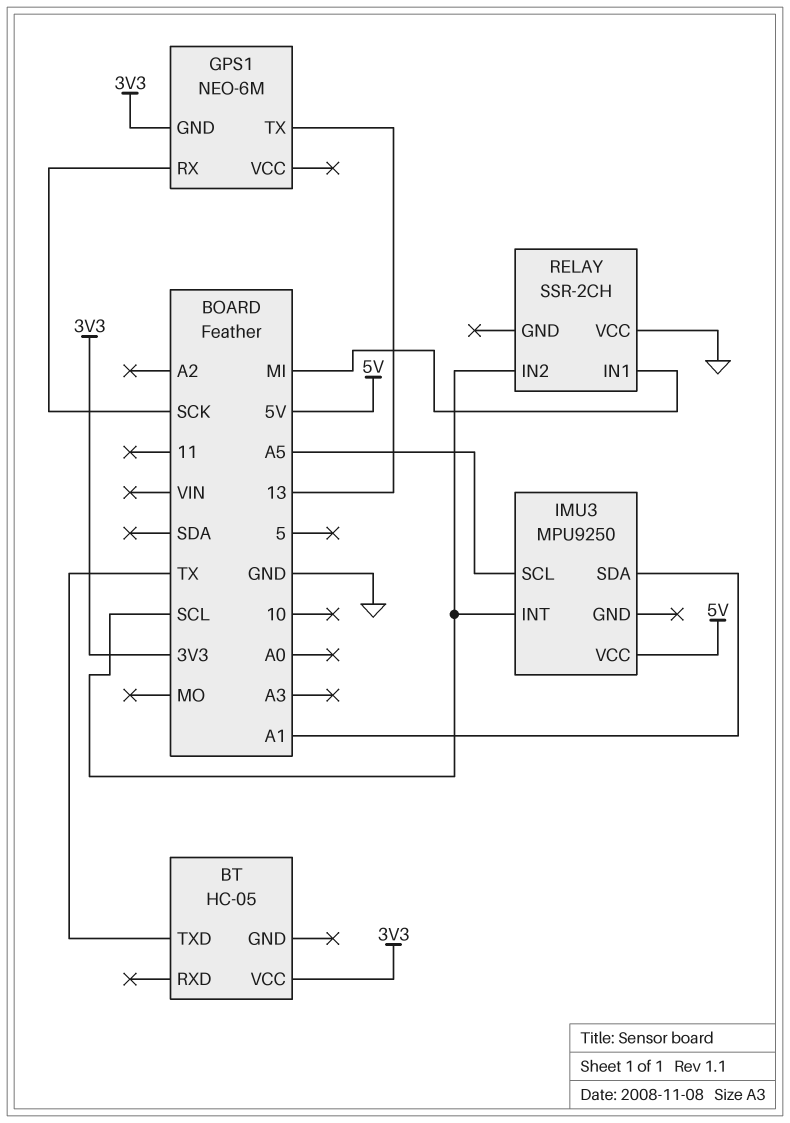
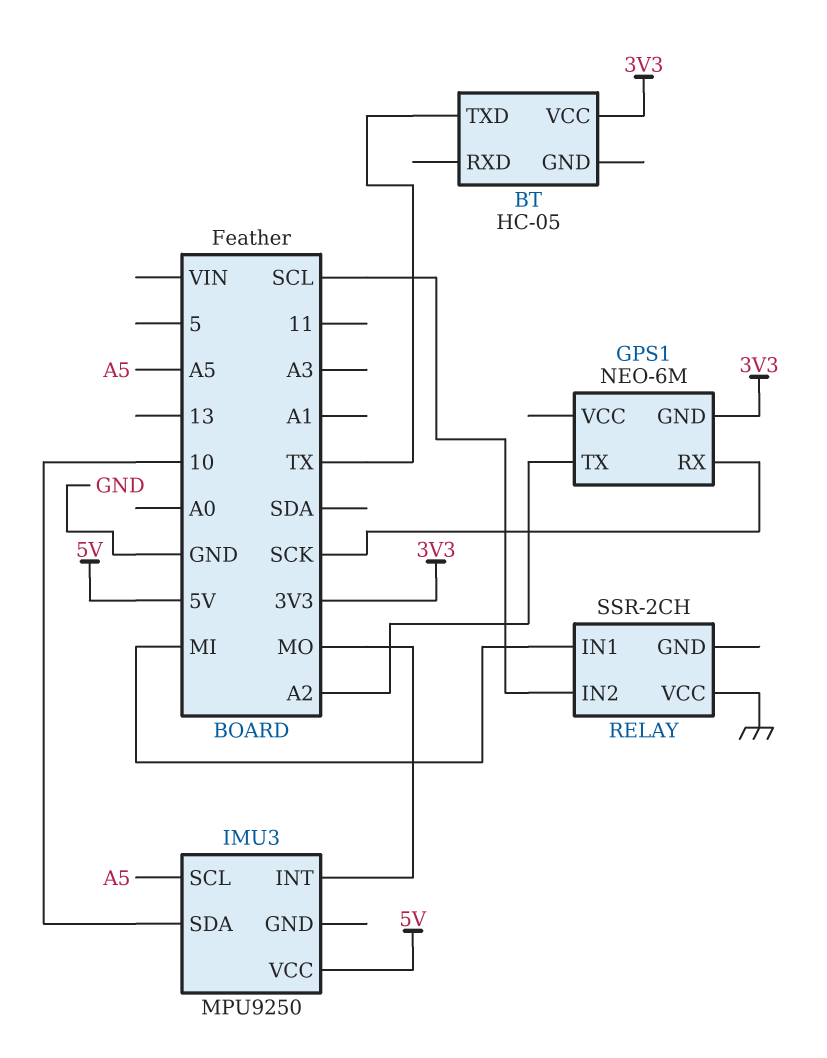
GPS1 pin TX: 13 -> A2
IMU3 pin INT: SCL -> MO
IMU3 pin SDA: A1 -> 10

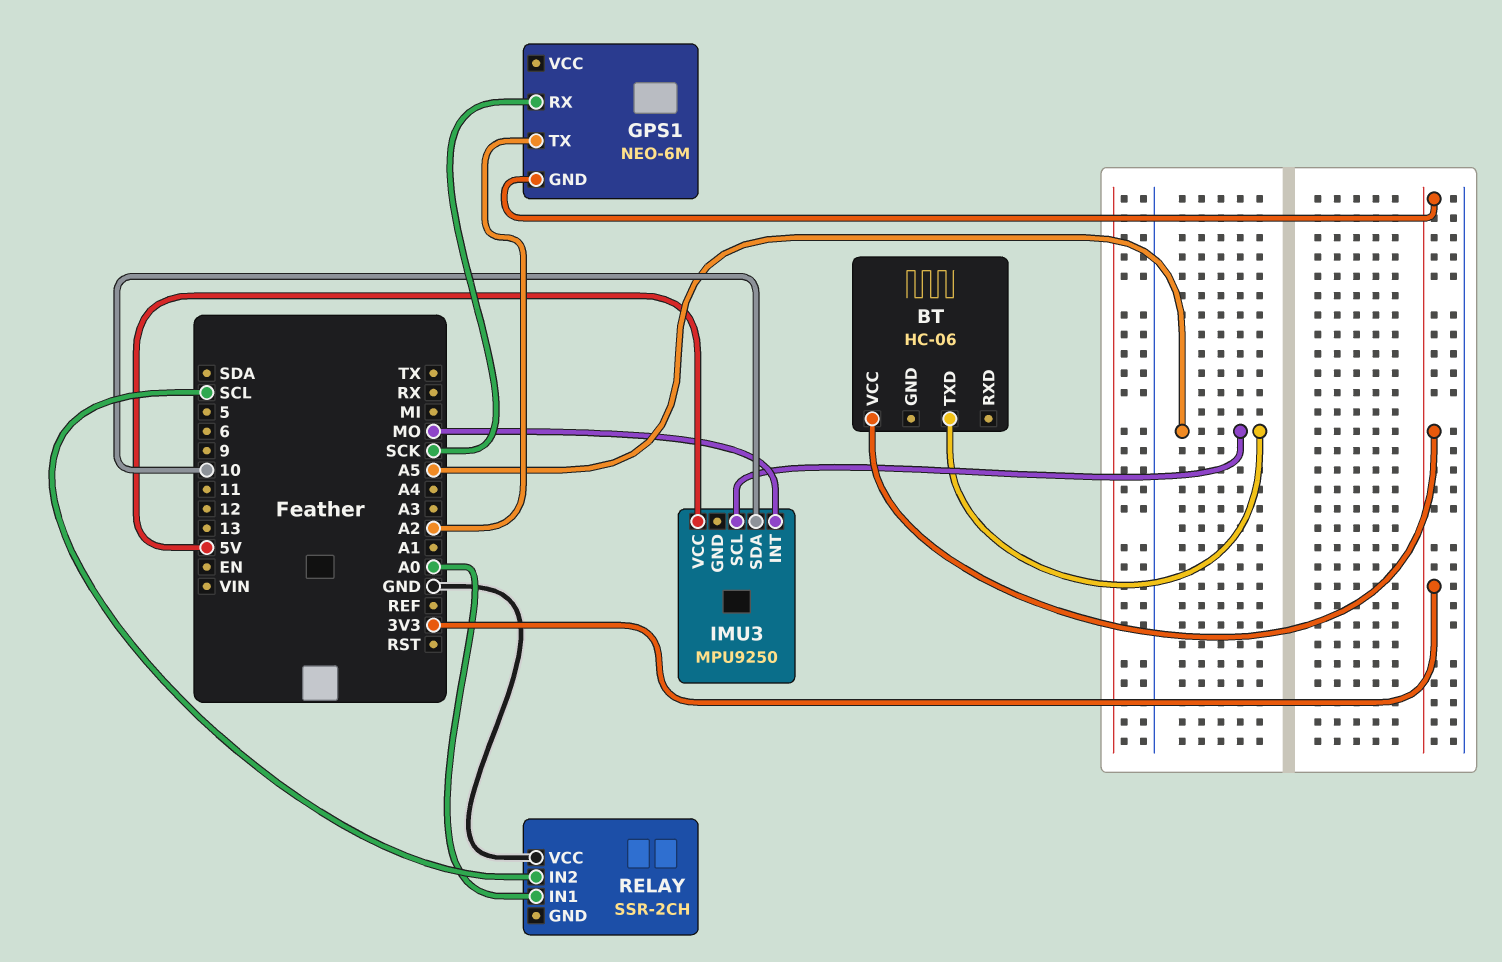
BT: HC-05 -> HC-06
BT pin TXD: TX -> A5
RELAY pin IN1: MI -> A0

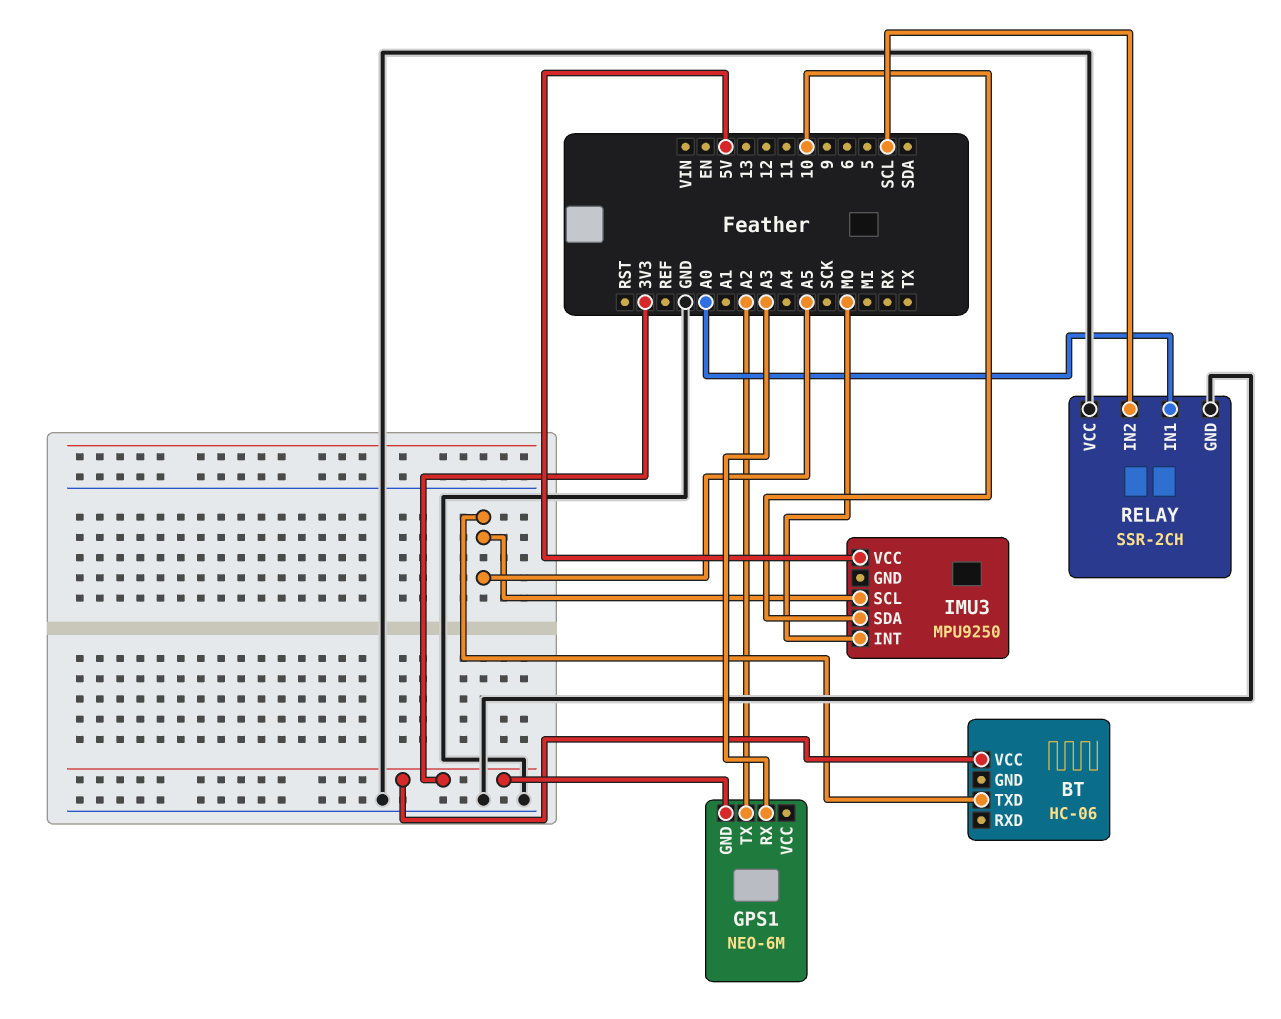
GPS1 pin RX: SCK -> A3
RELAY pin GND: none -> GND

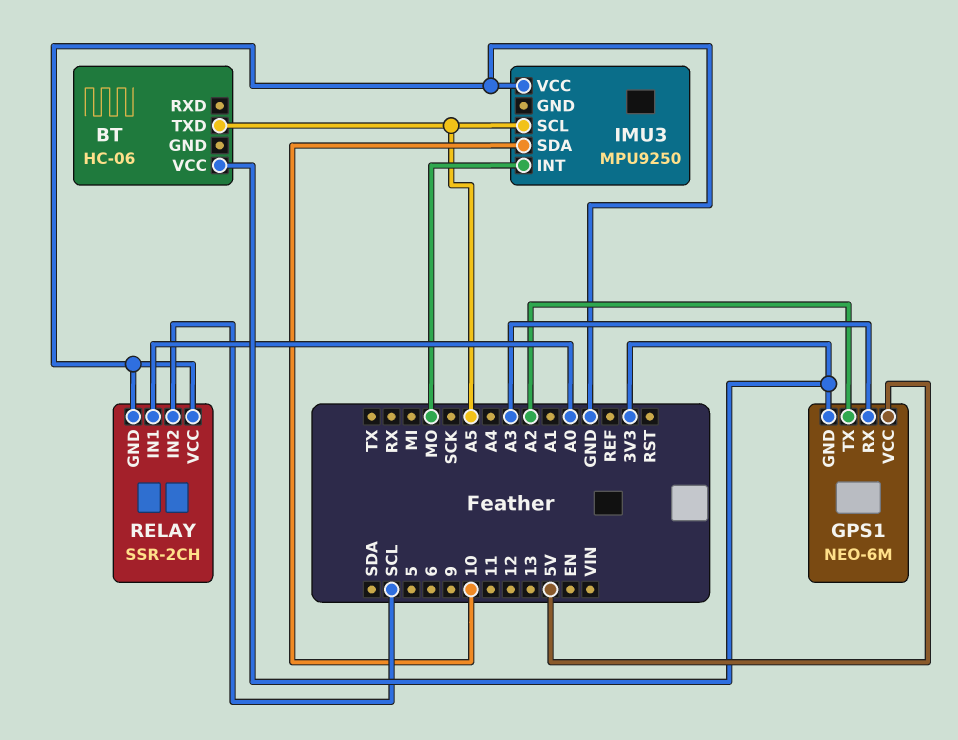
GPS1 pin VCC: none -> 5V
IMU3 pin VCC: 5V -> GND

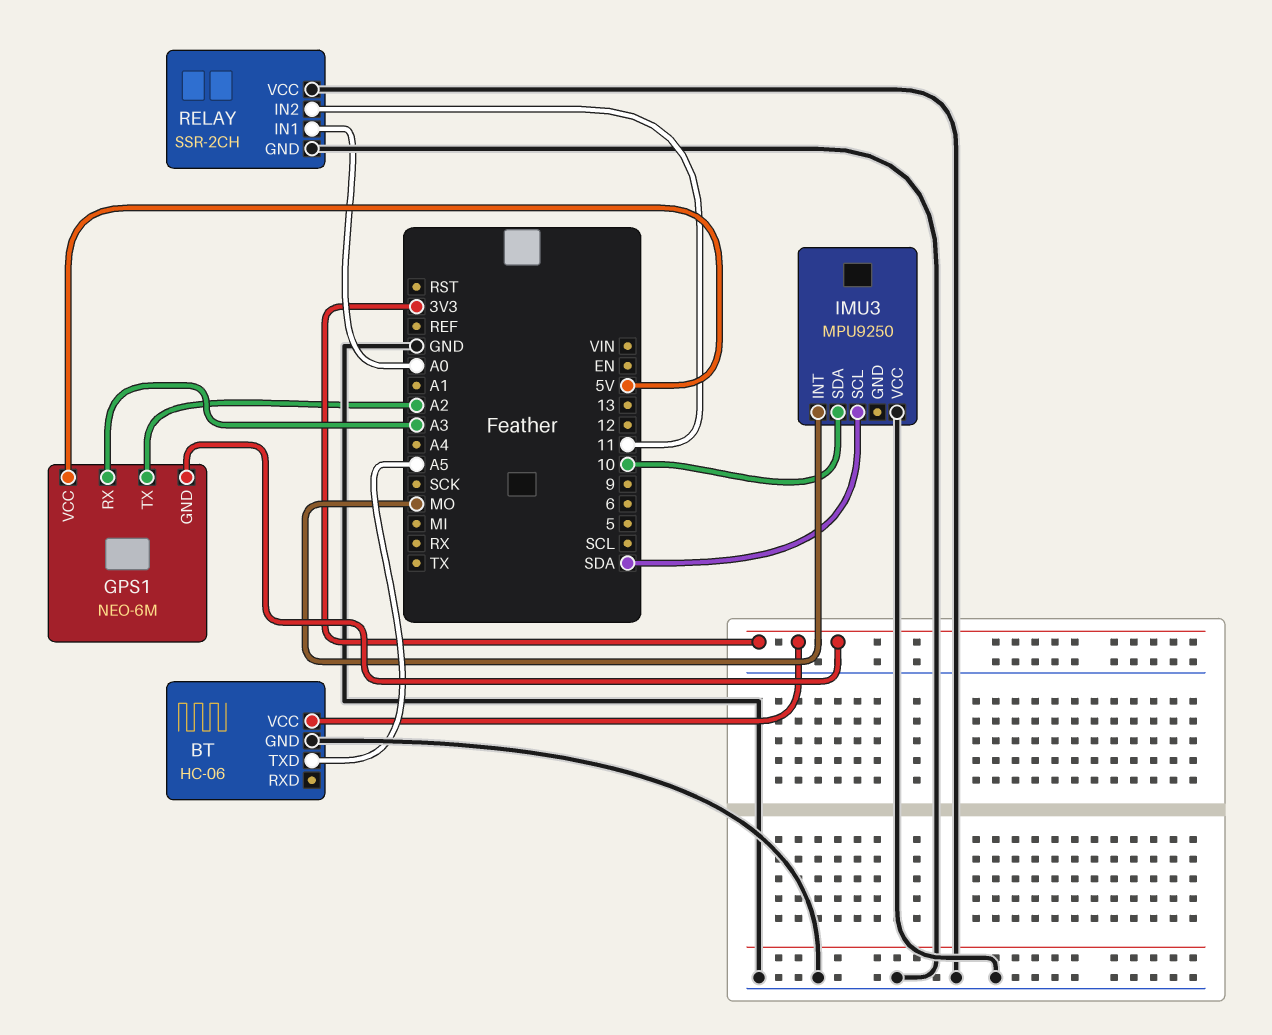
BT pin GND: none -> GND
IMU3 pin SCL: A5 -> SDA
RELAY pin IN2: SCL -> 11

